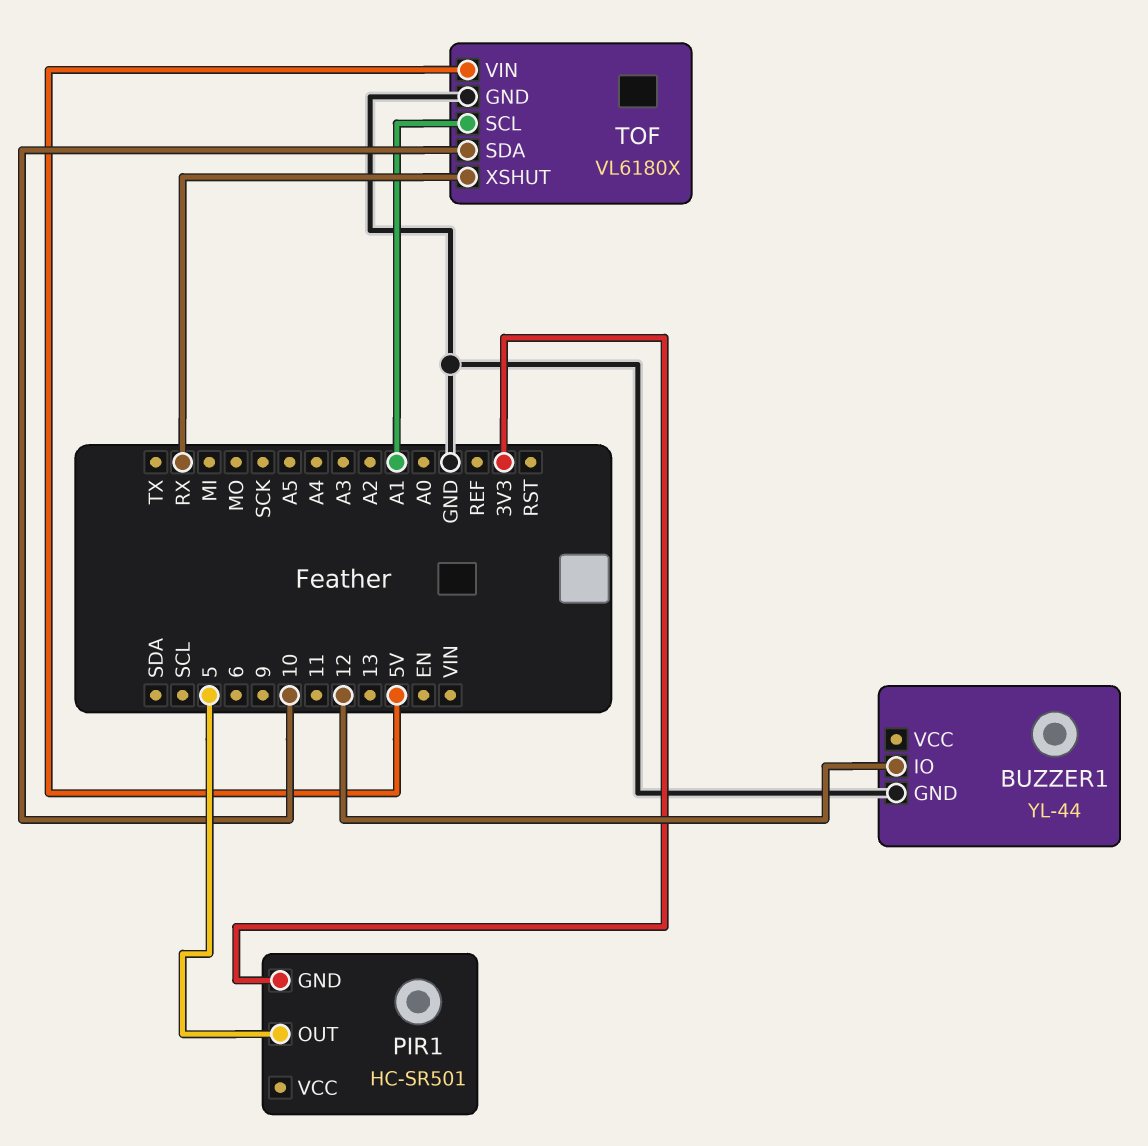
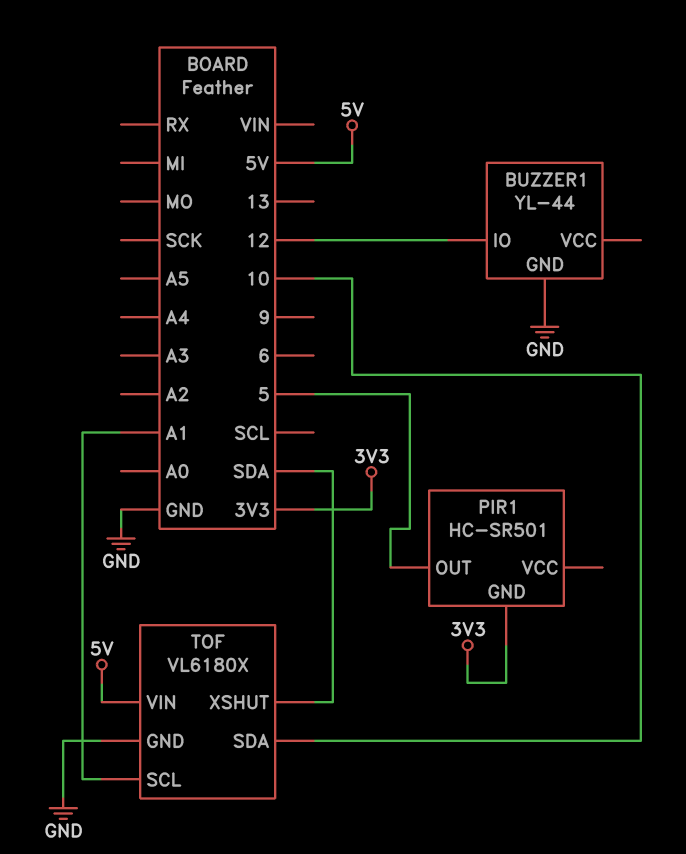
TOF pin XSHUT: RX -> SDA

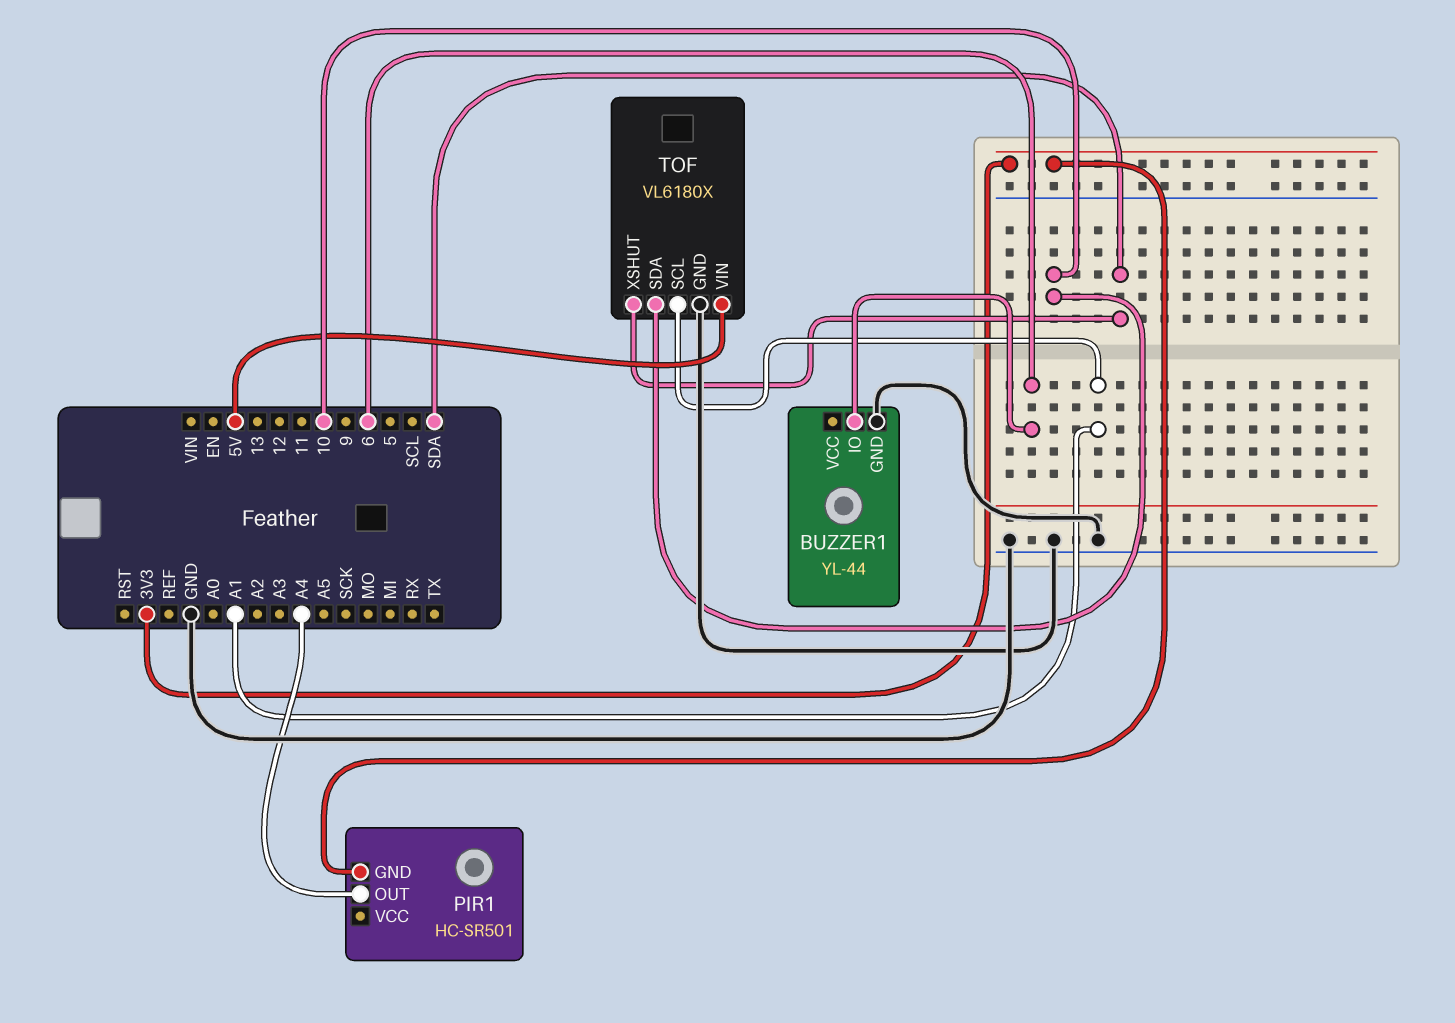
BUZZER1 pin IO: 12 -> 6
PIR1 pin OUT: 5 -> A4

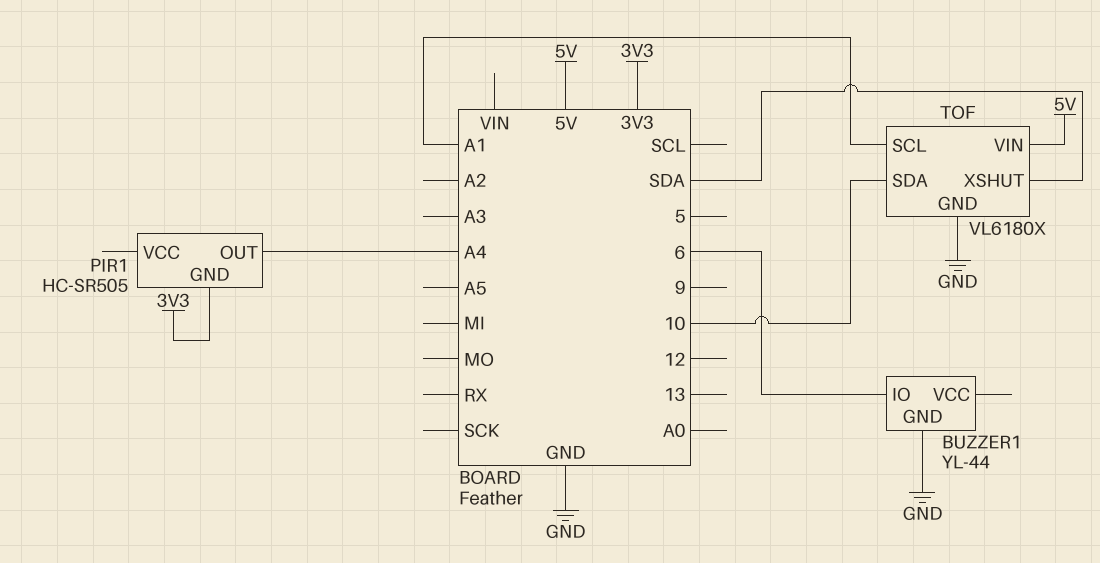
PIR1: HC-SR501 -> HC-SR505

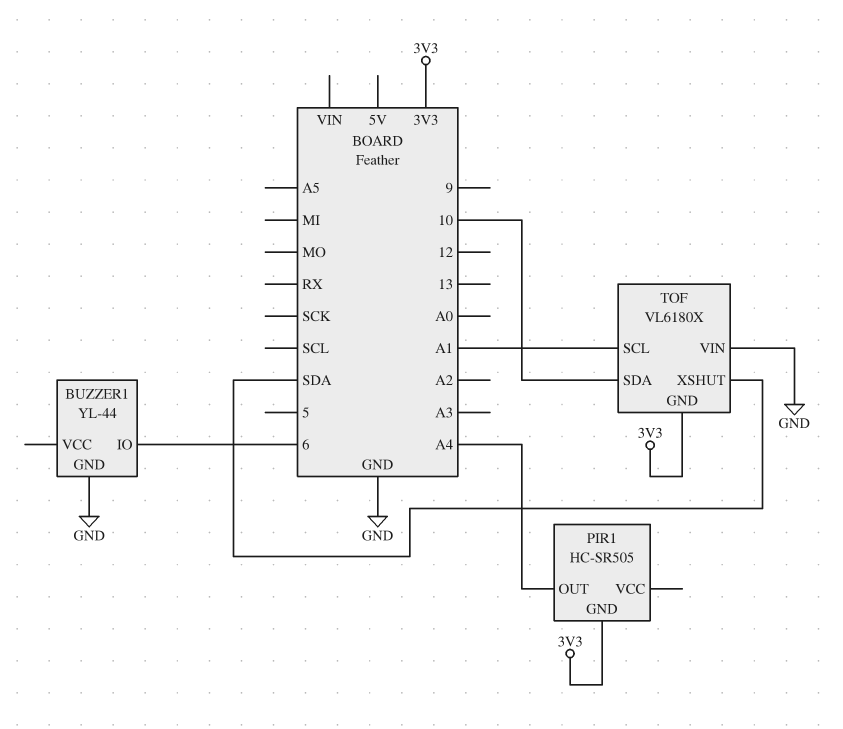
TOF pin GND: GND -> 3V3
TOF pin VIN: 5V -> GND

